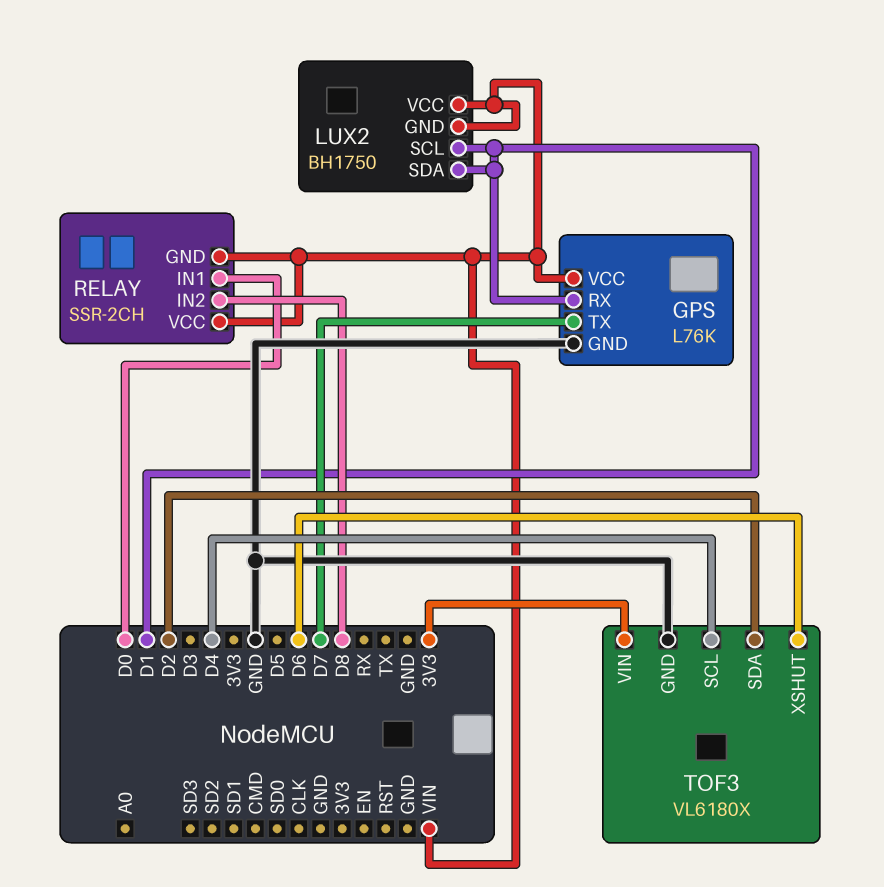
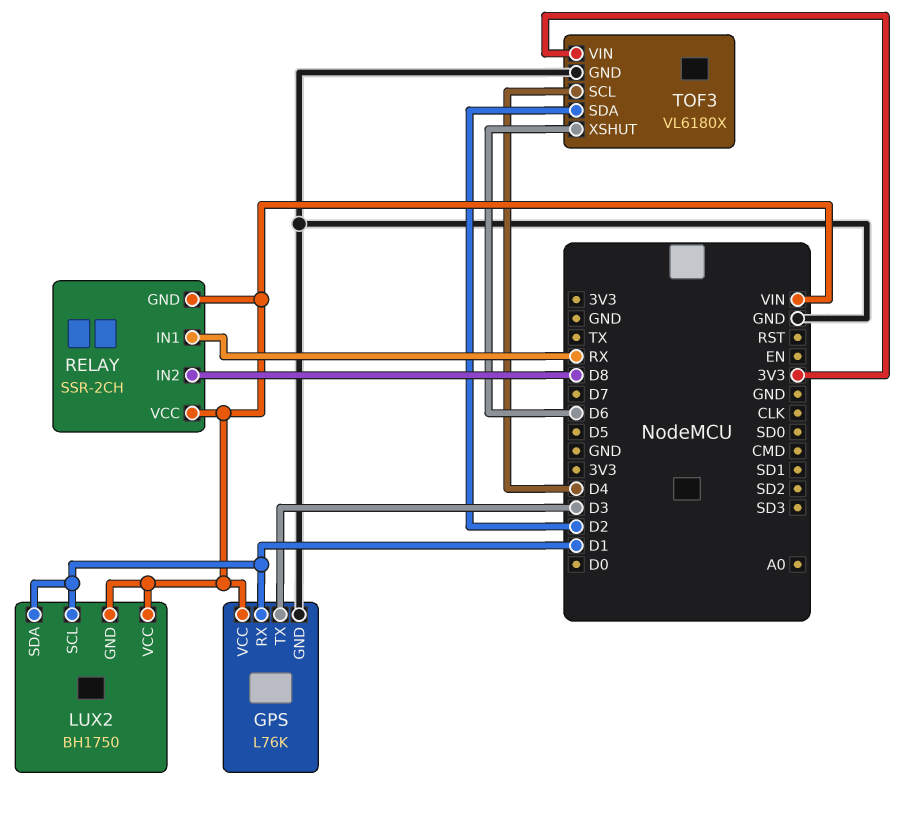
GPS pin TX: D7 -> D3
RELAY pin IN1: D0 -> RX

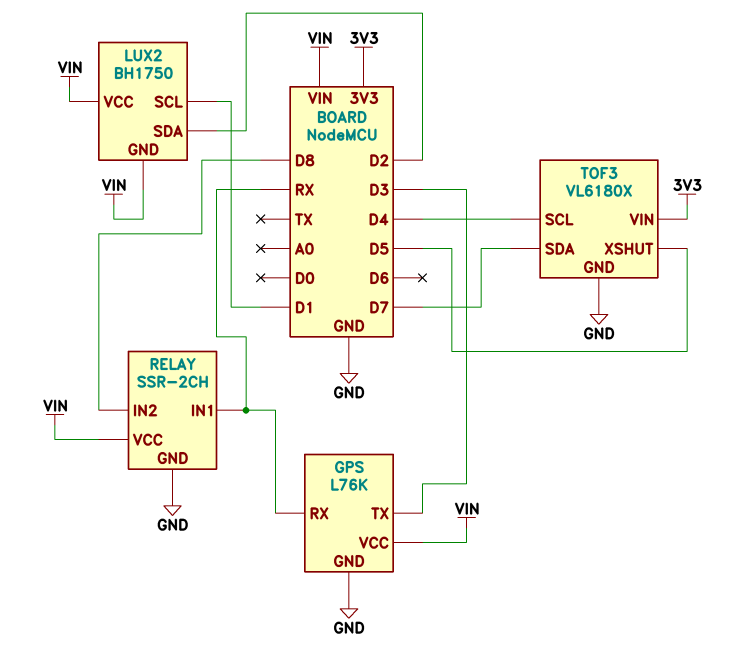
GPS pin RX: D1 -> RX
LUX2 pin SDA: D1 -> D2
RELAY pin GND: VIN -> GND
TOF3 pin SDA: D2 -> D7
TOF3 pin XSHUT: D6 -> D5

